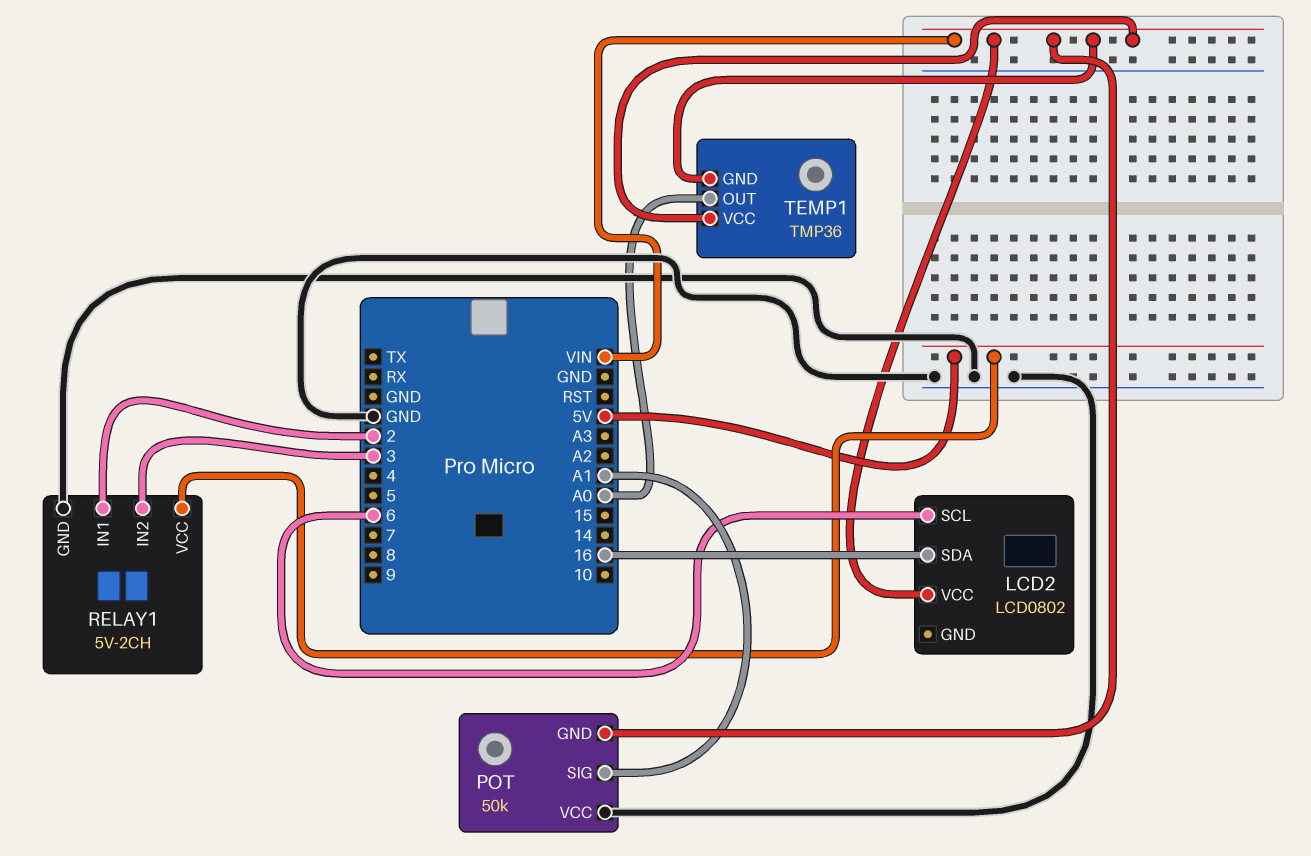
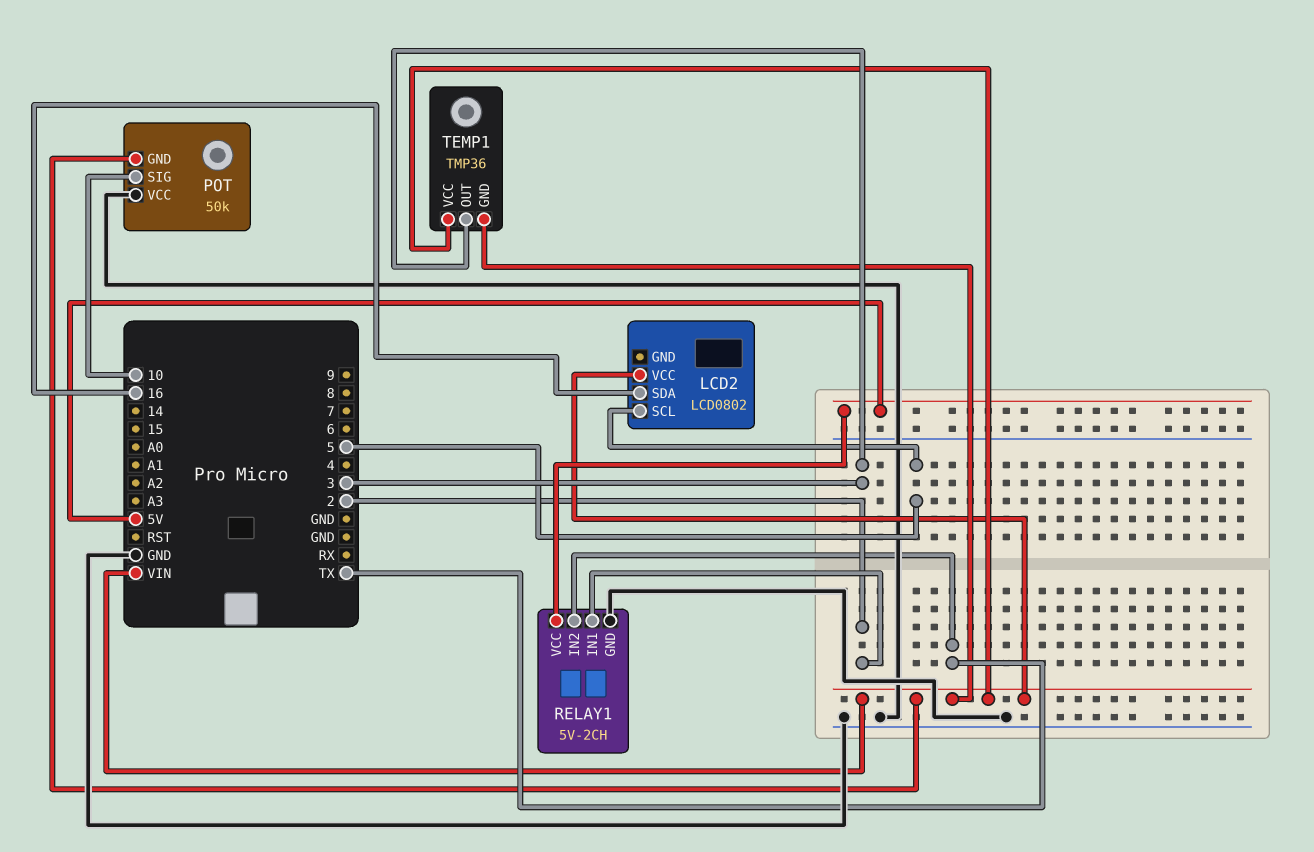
LCD2 pin SCL: 6 -> 5
POT pin SIG: A1 -> 10
RELAY1 pin IN2: 3 -> TX
TEMP1 pin OUT: A0 -> 3

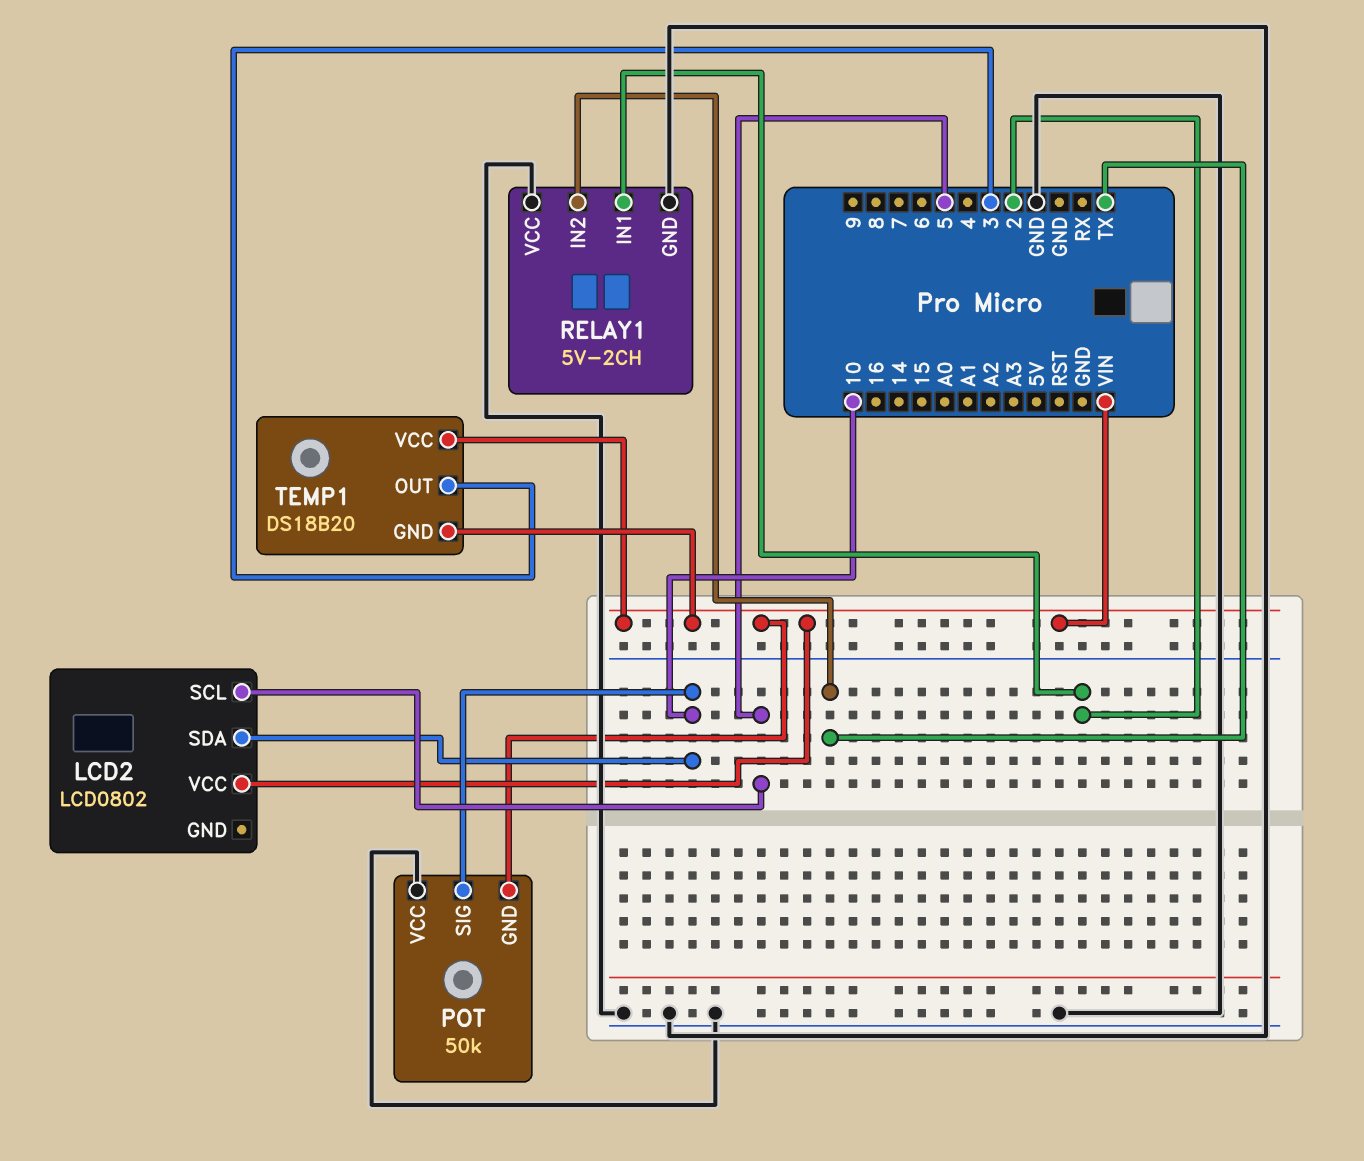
LCD2 pin SDA: 16 -> 10
RELAY1 pin VCC: 5V -> GND
TEMP1: TMP36 -> DS18B20

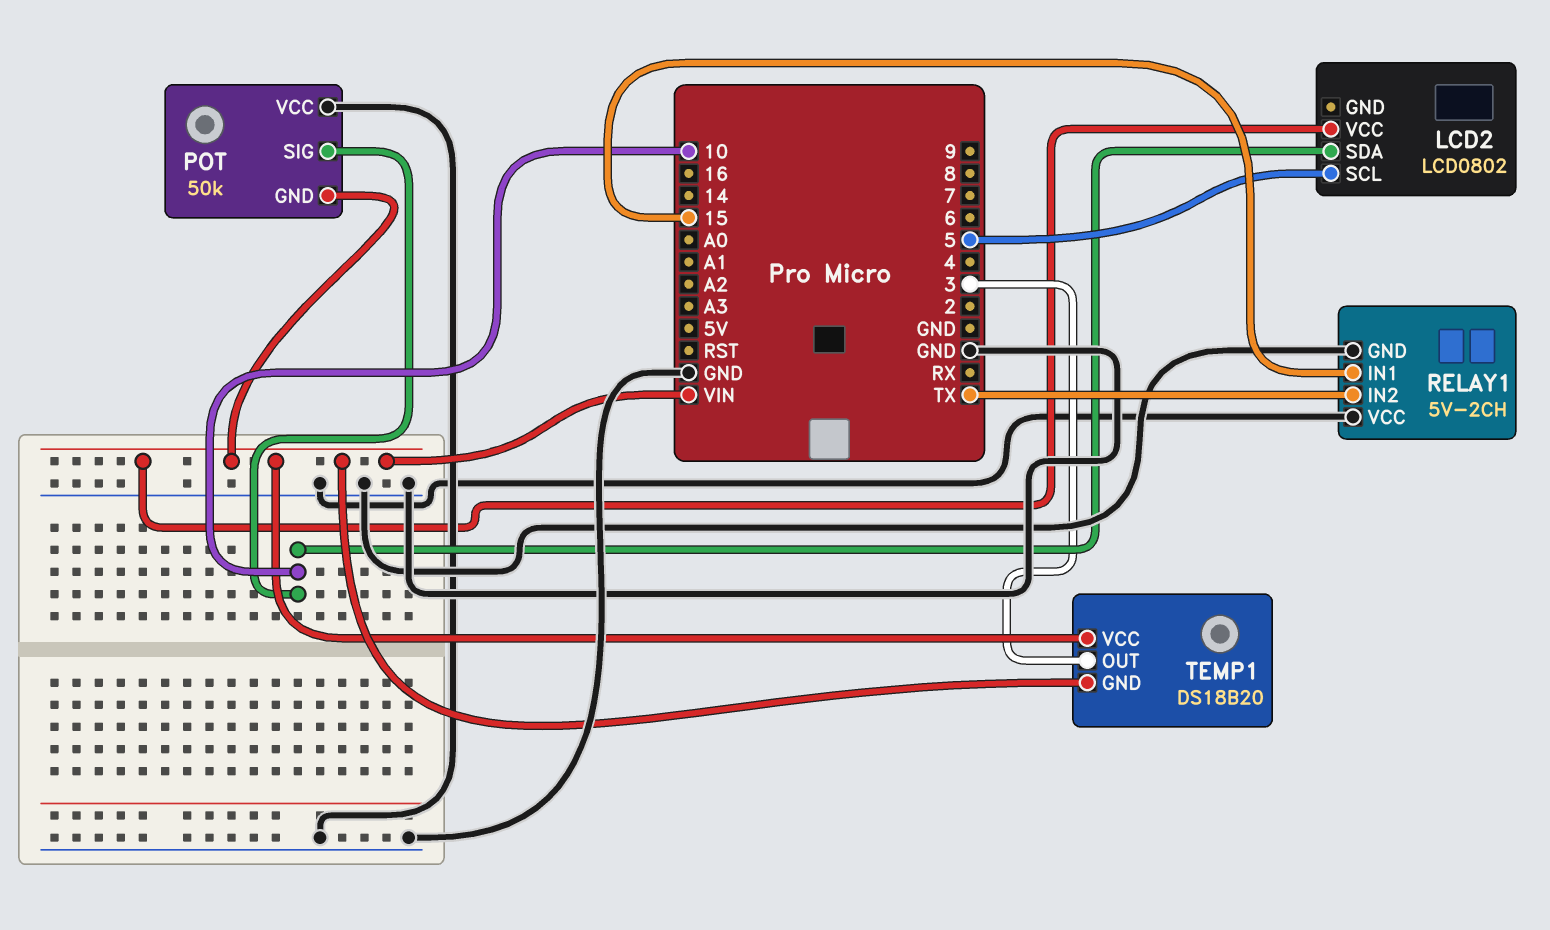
RELAY1 pin IN1: 2 -> 15

